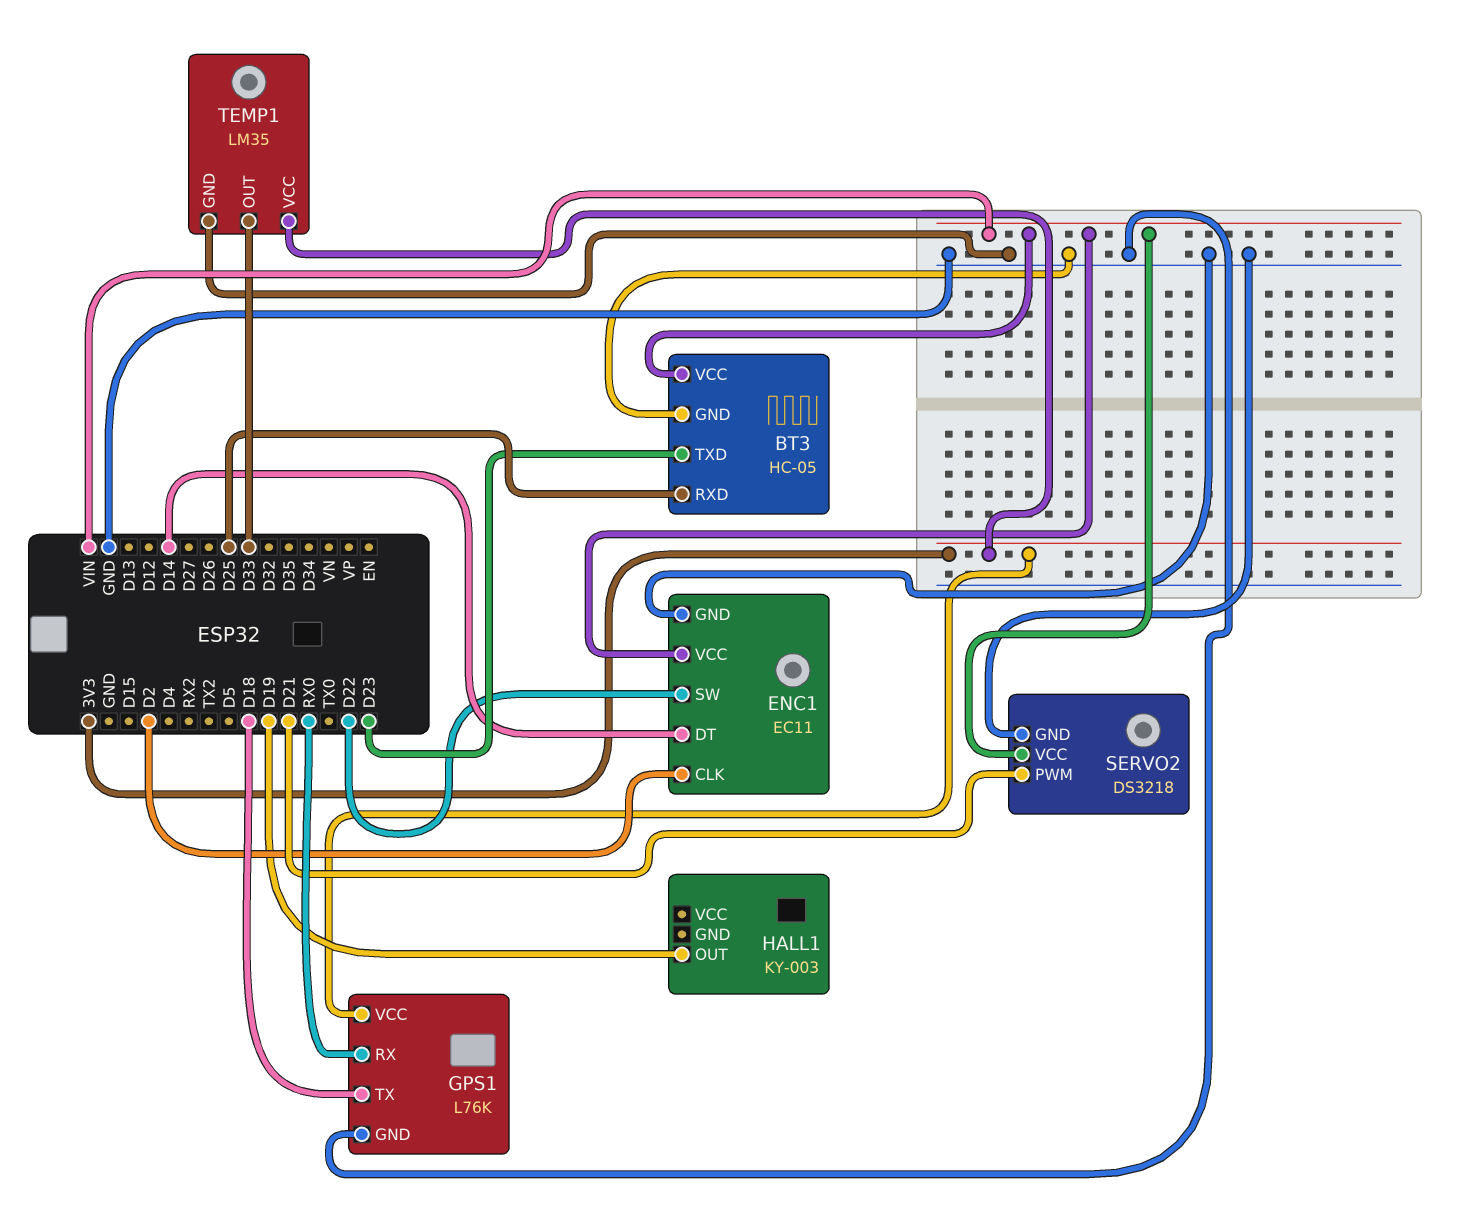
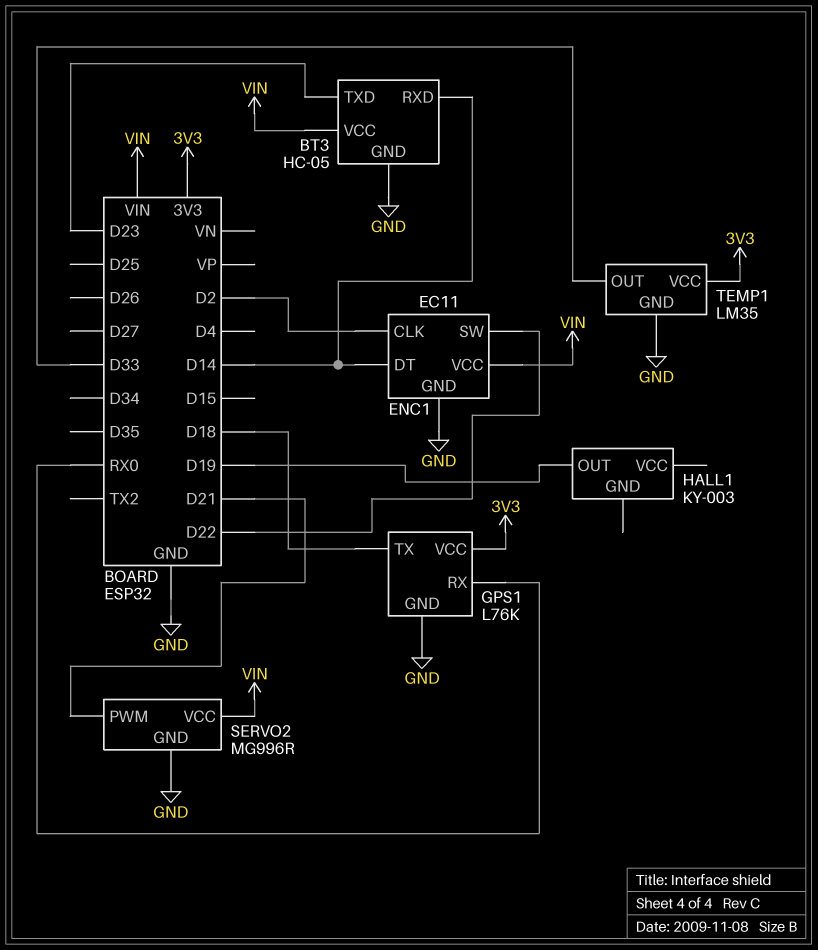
BT3 pin RXD: D25 -> D14
SERVO2: DS3218 -> MG996R

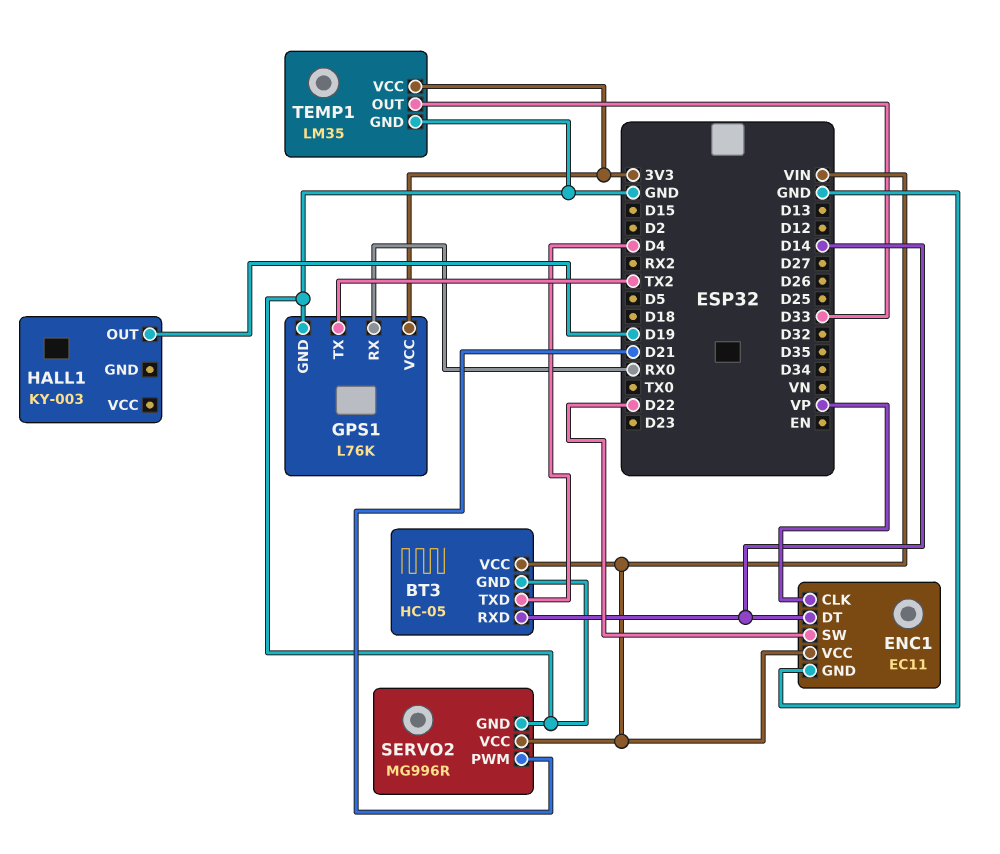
BT3 pin TXD: D23 -> D4
ENC1 pin CLK: D2 -> VP
GPS1 pin TX: D18 -> TX2

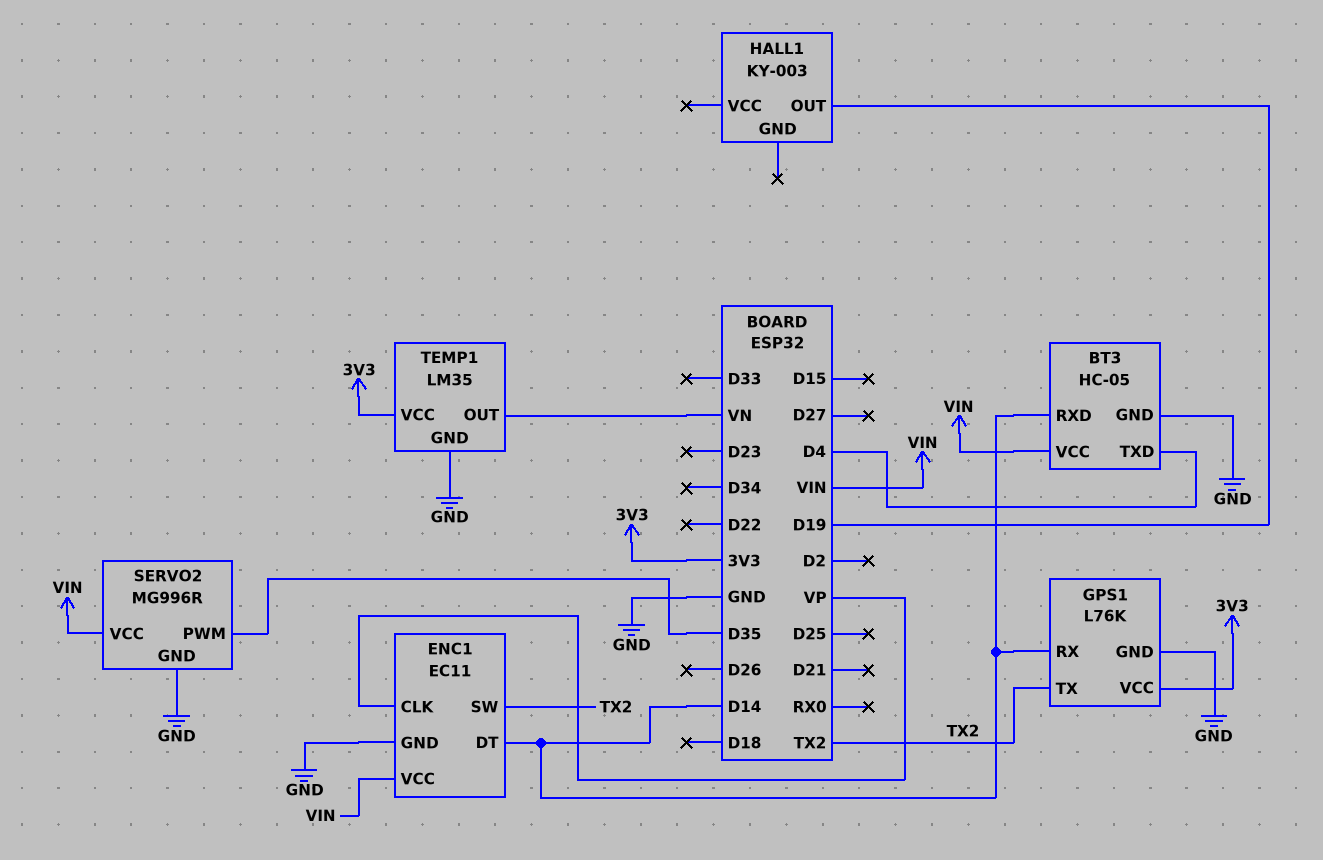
ENC1 pin SW: D22 -> TX2
GPS1 pin RX: RX0 -> D14
SERVO2 pin PWM: D21 -> D35
TEMP1 pin OUT: D33 -> VN

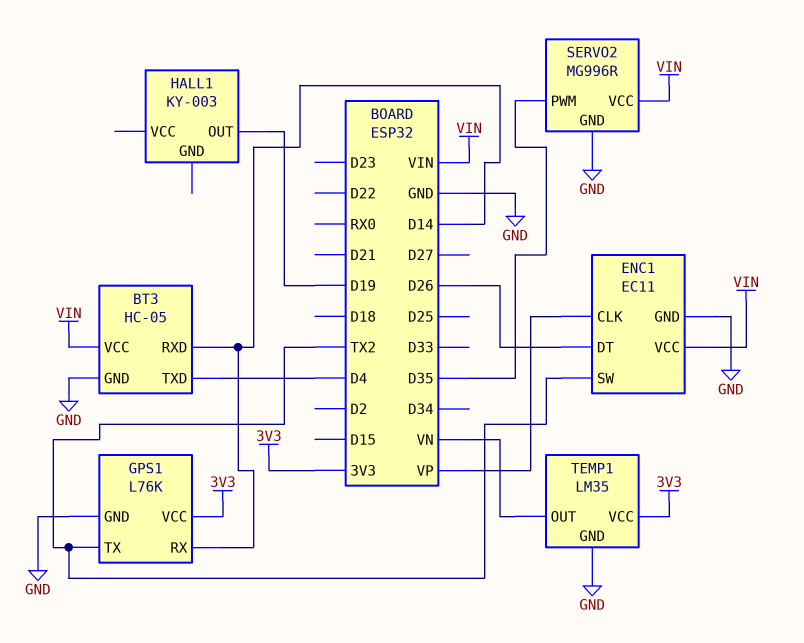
ENC1 pin DT: D14 -> D26

